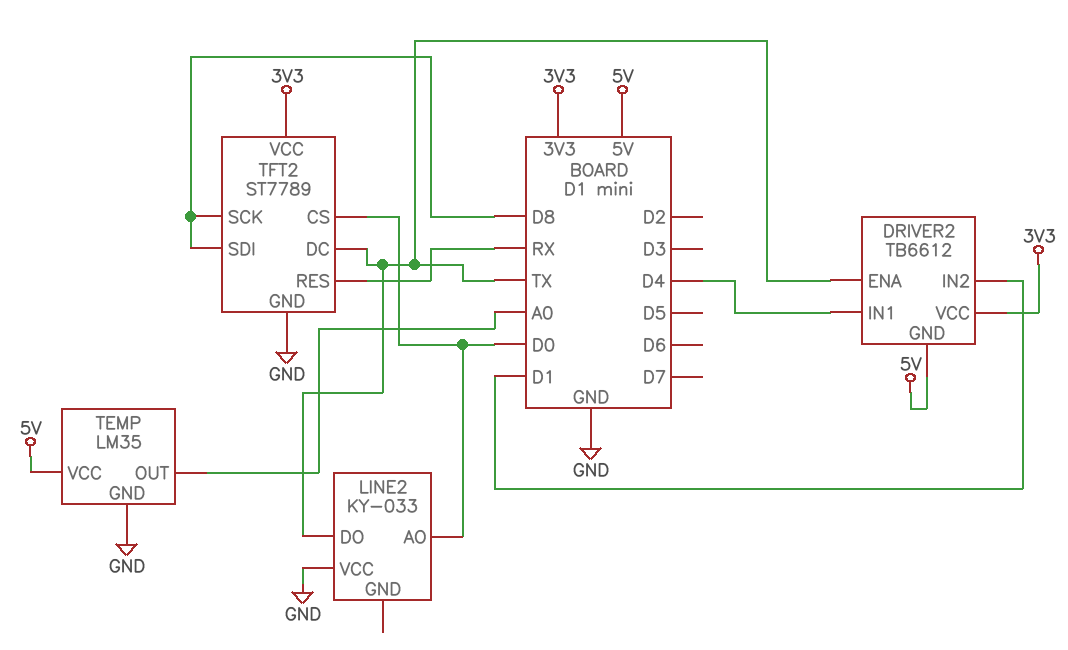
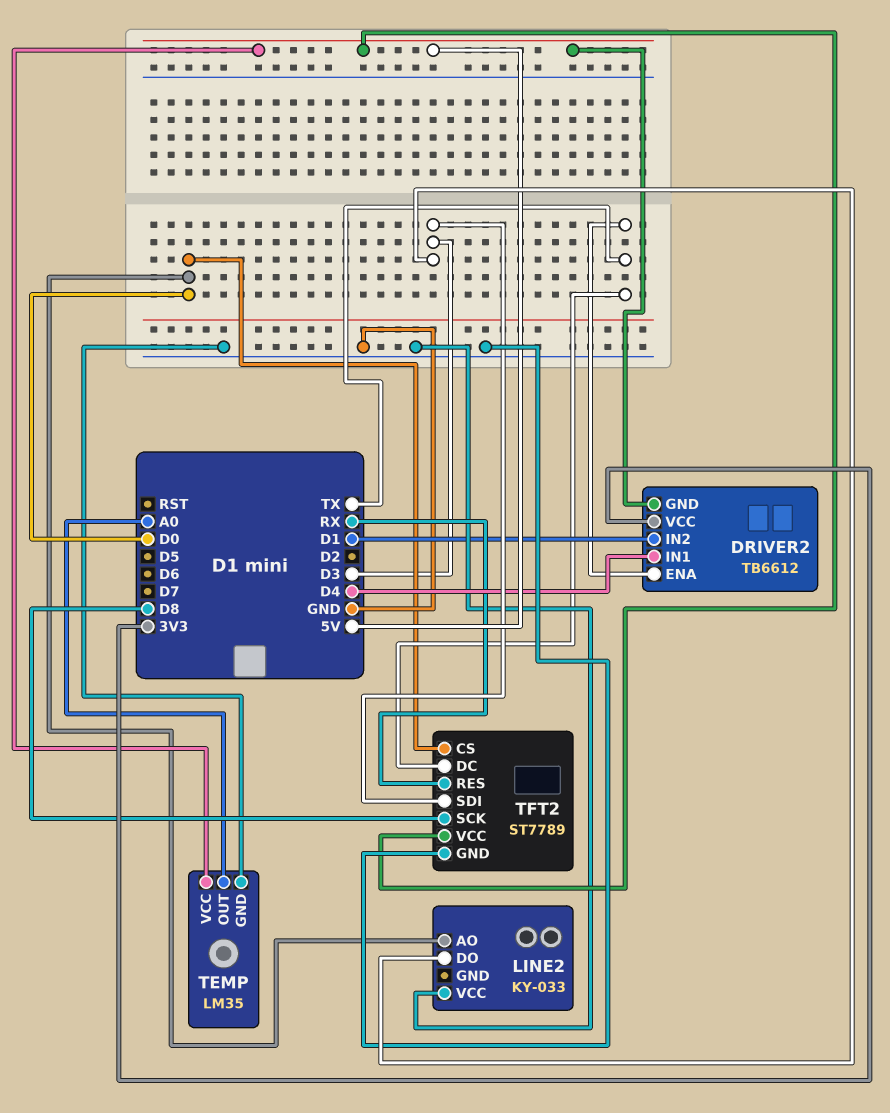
LINE2 pin DO: TX -> D3
TFT2 pin SDI: D8 -> D3
TFT2 pin VCC: 3V3 -> 5V

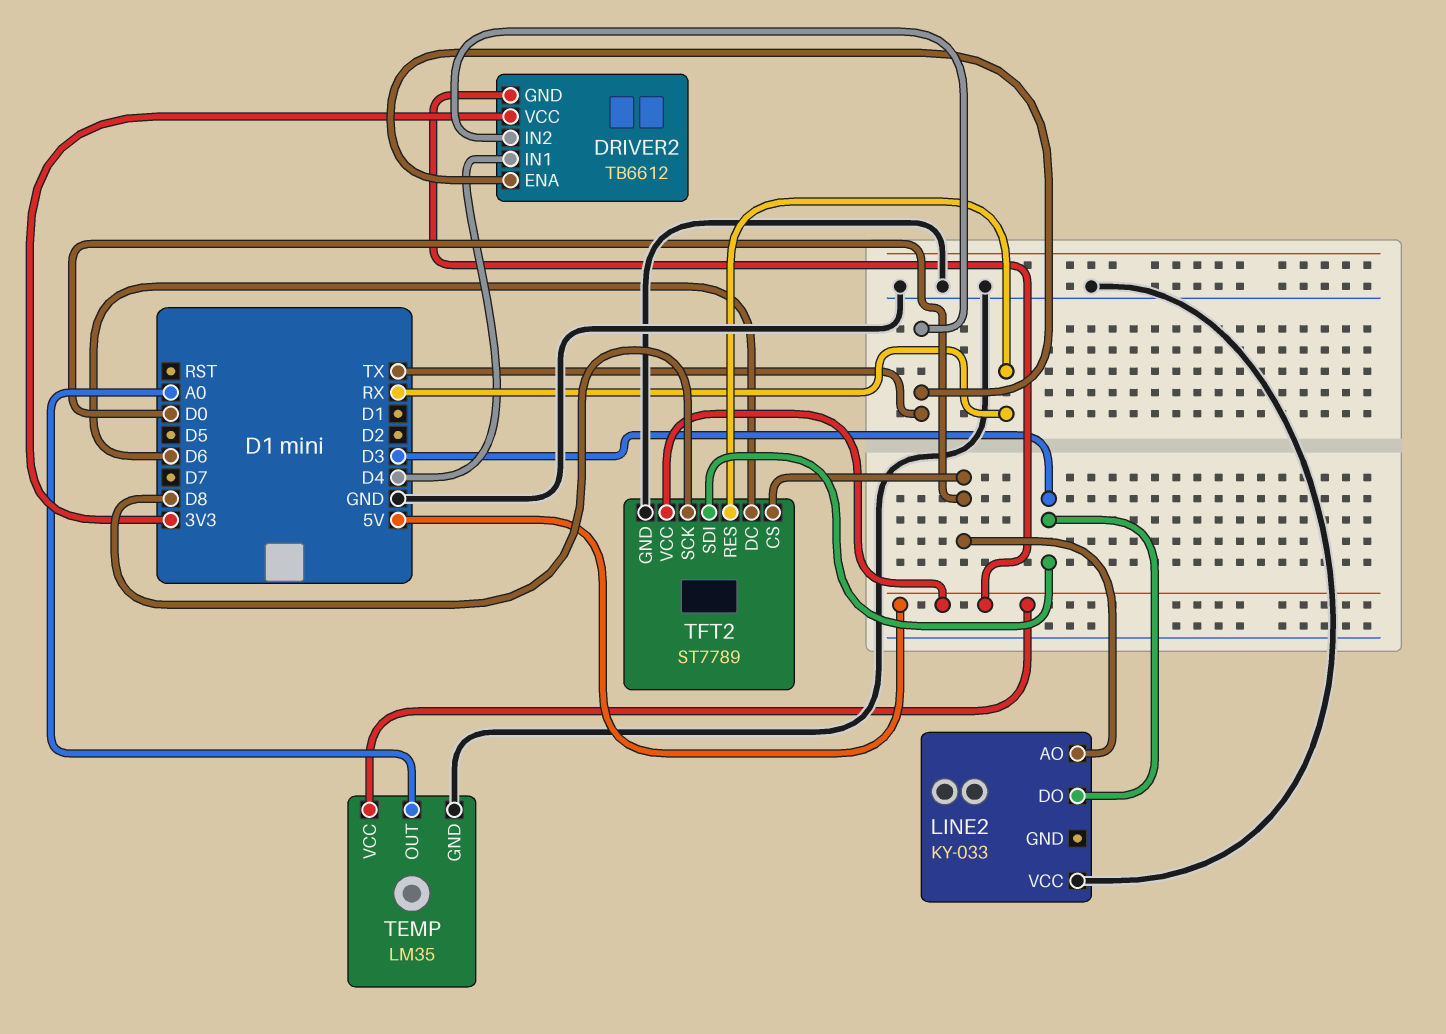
DRIVER2 pin IN2: D1 -> TX
TFT2 pin DC: TX -> D6

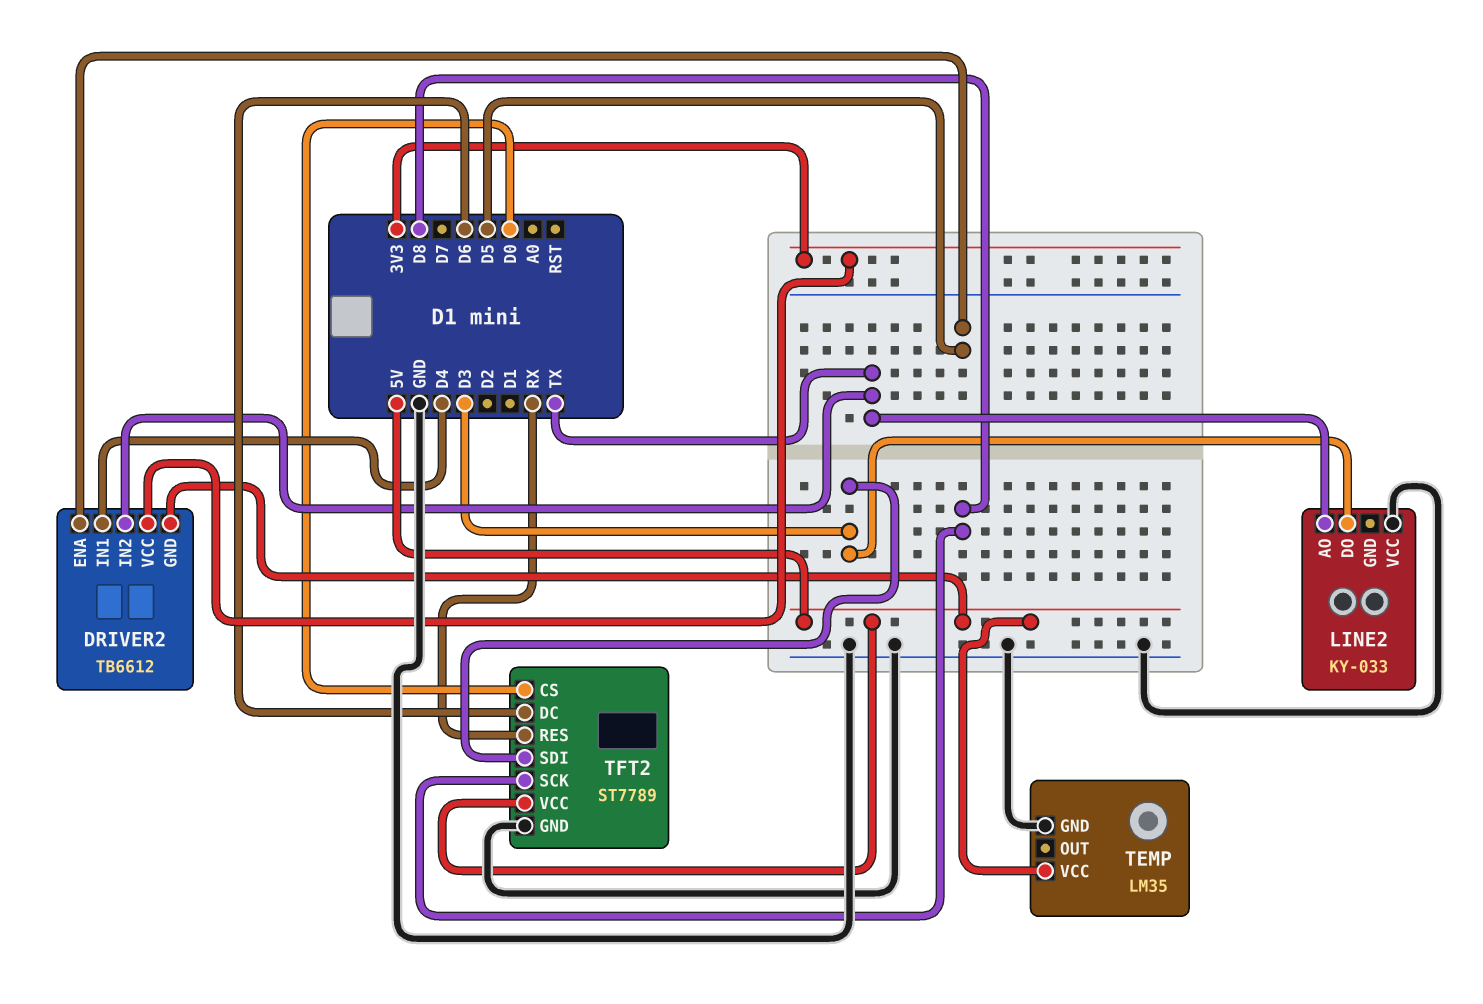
DRIVER2 pin ENA: TX -> D5
LINE2 pin AO: D0 -> TX
TEMP pin OUT: A0 -> none

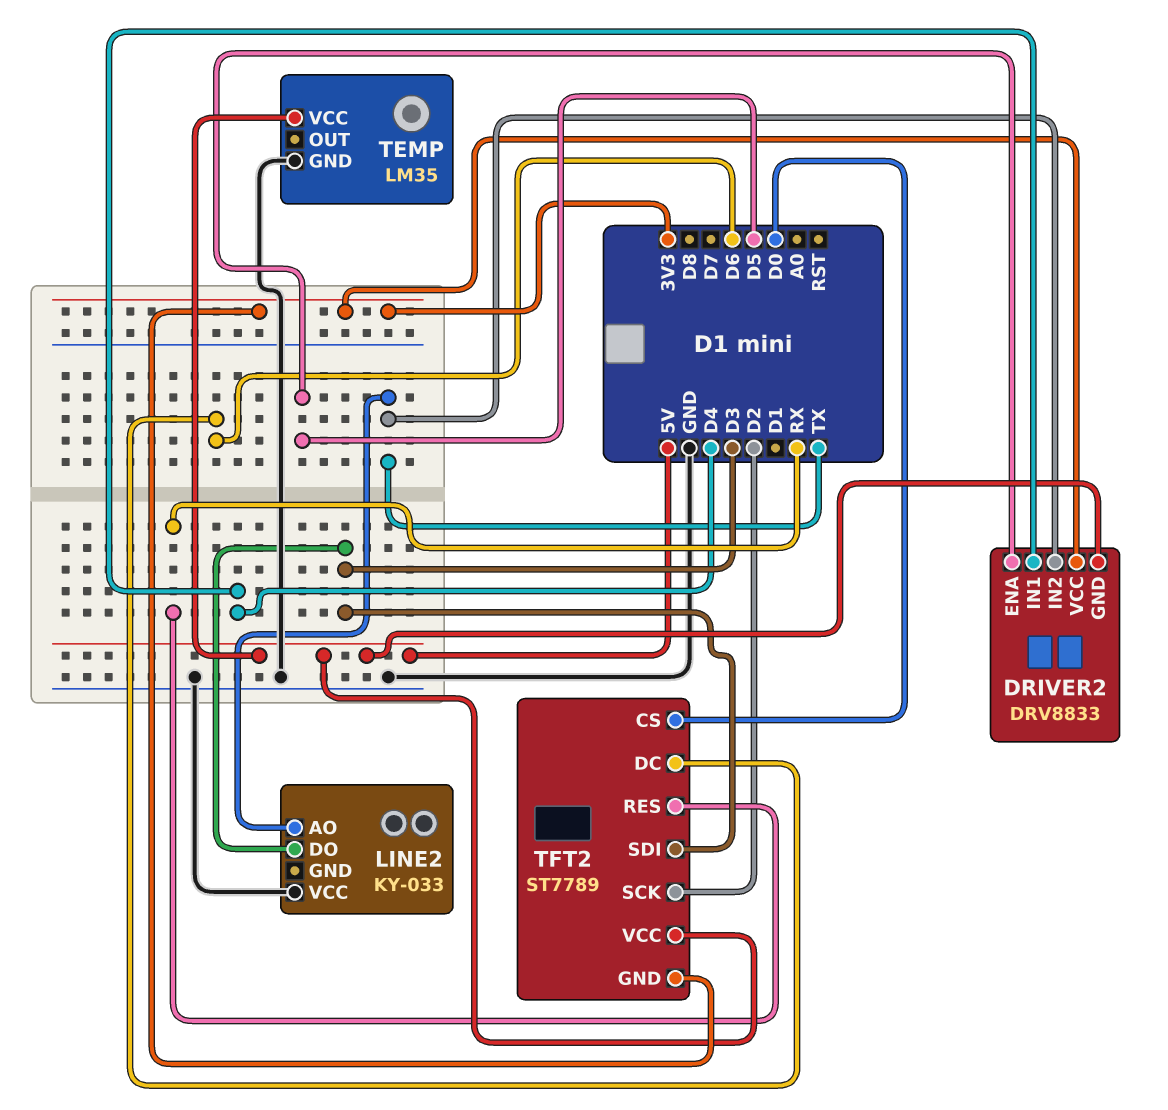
DRIVER2: TB6612 -> DRV8833
TFT2 pin GND: GND -> 3V3
TFT2 pin SCK: D8 -> D2

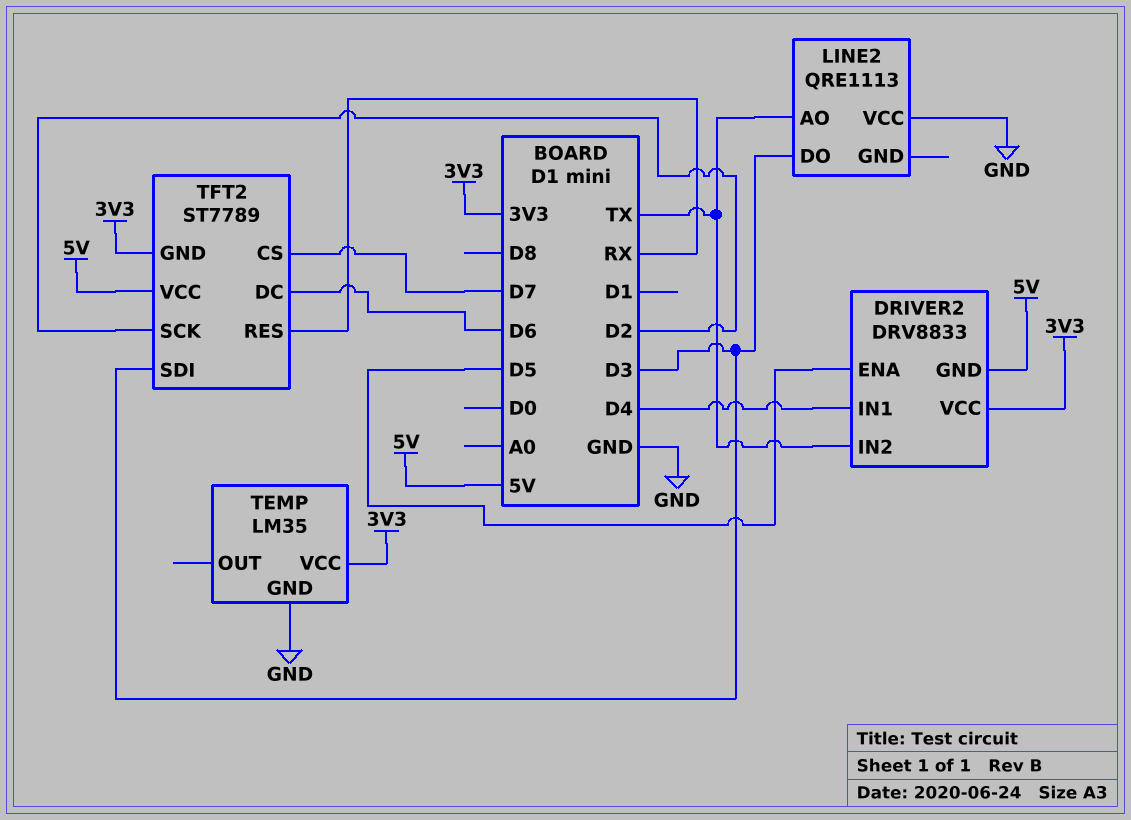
LINE2: KY-033 -> QRE1113
TEMP pin VCC: 5V -> 3V3
TFT2 pin CS: D0 -> D7

